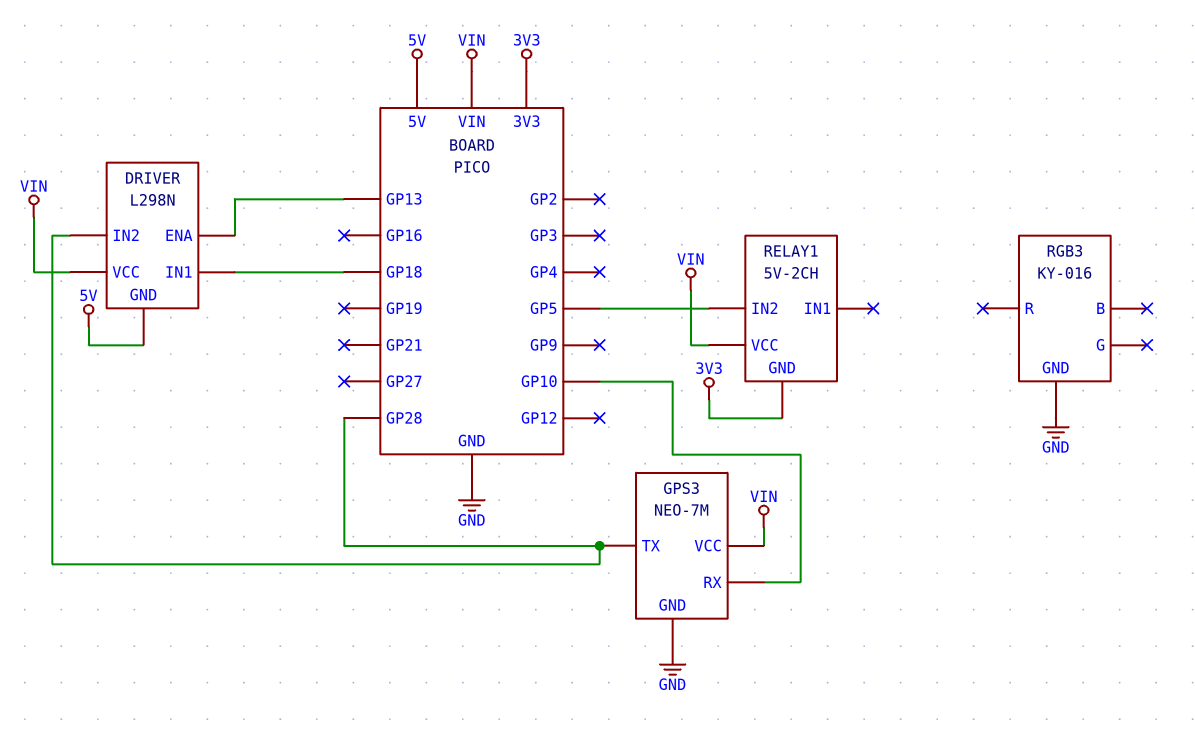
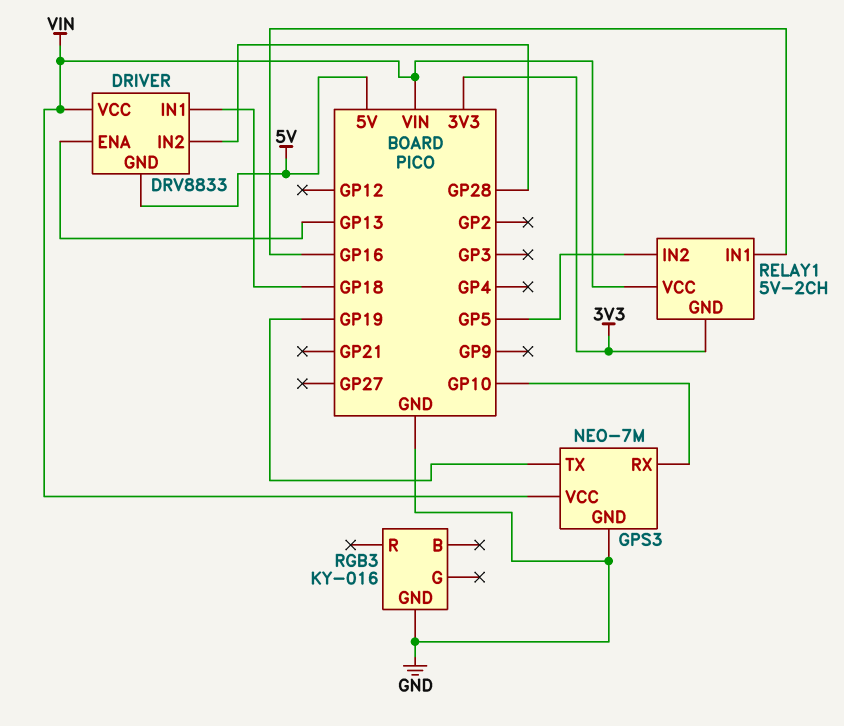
DRIVER: L298N -> DRV8833
GPS3 pin TX: GP28 -> GP19
RELAY1 pin IN1: none -> GP16

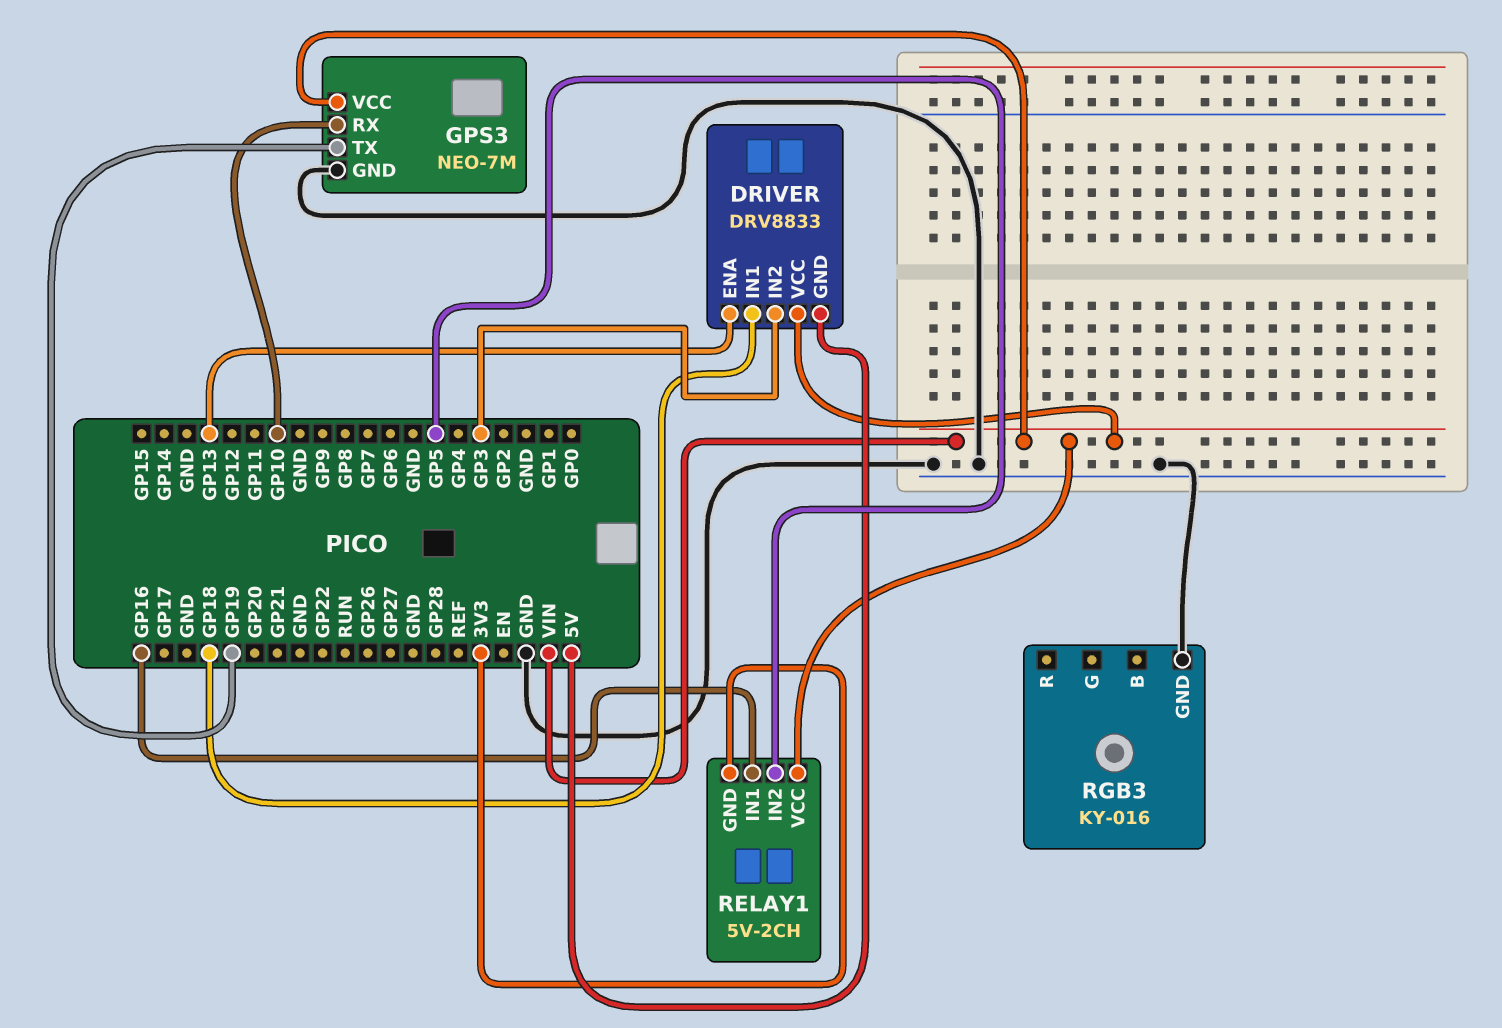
DRIVER pin IN2: GP28 -> GP3

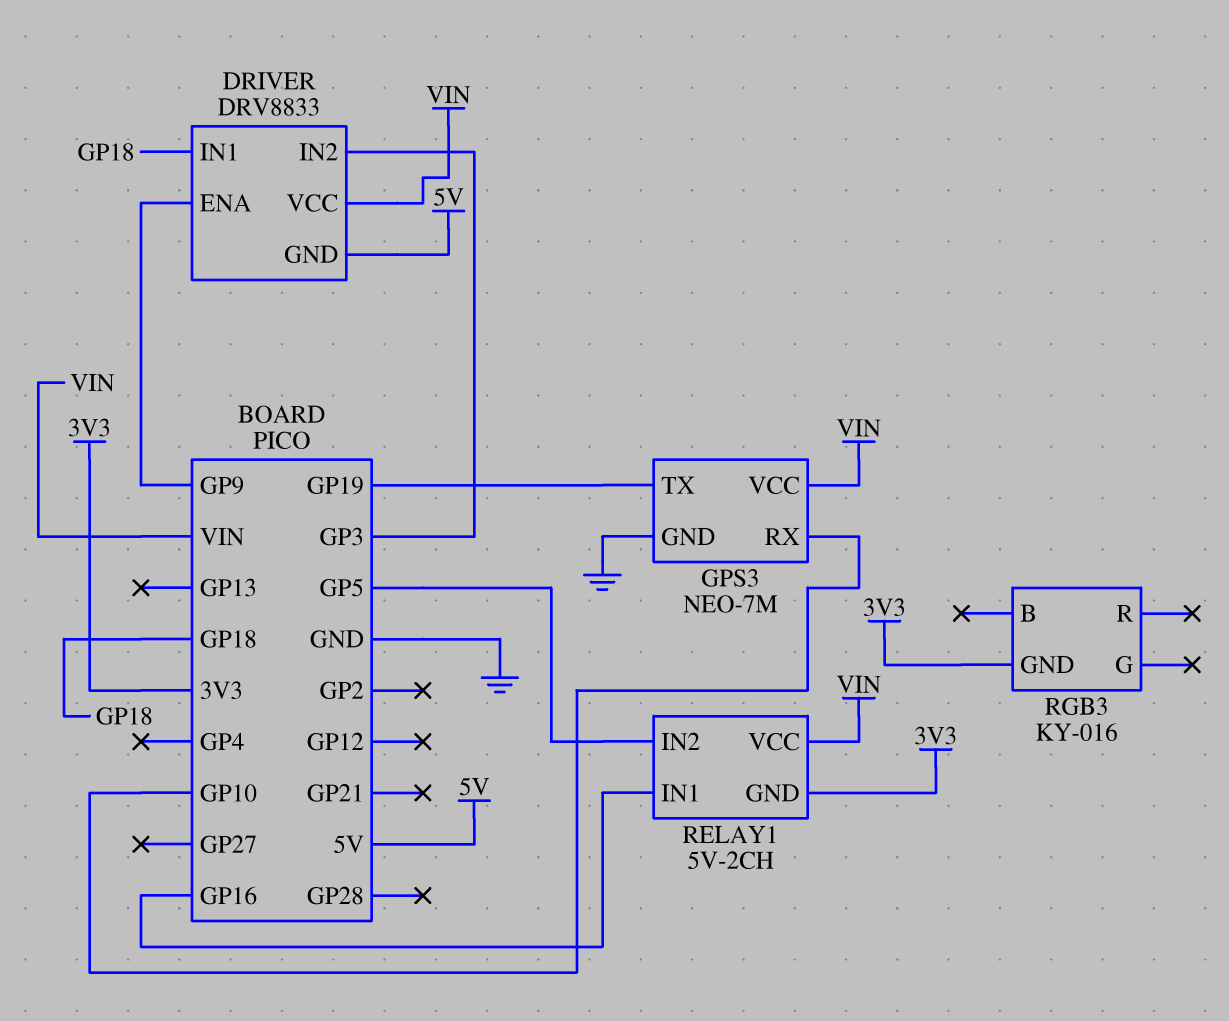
DRIVER pin ENA: GP13 -> GP9
RGB3 pin GND: GND -> 3V3

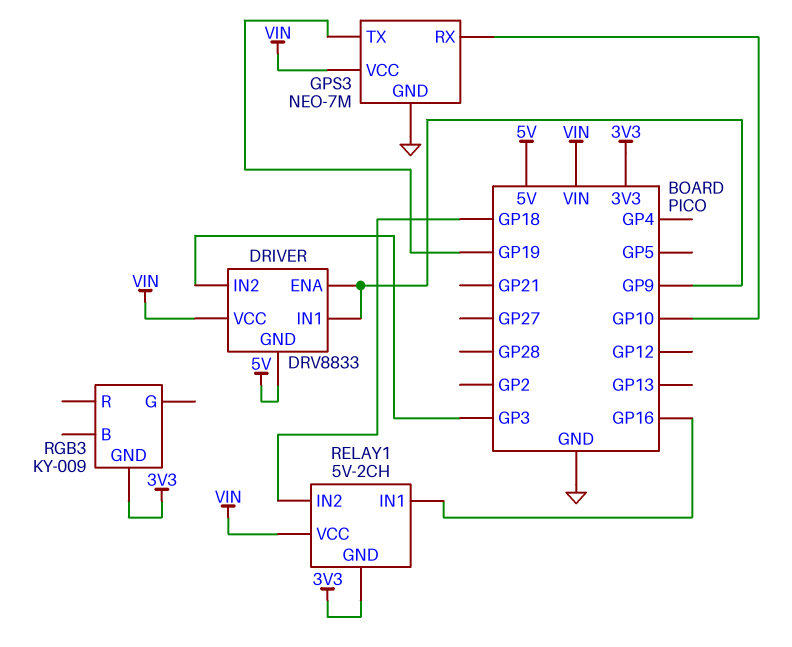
DRIVER pin IN1: GP18 -> GP9
RELAY1 pin IN2: GP5 -> GP18
RGB3: KY-016 -> KY-009

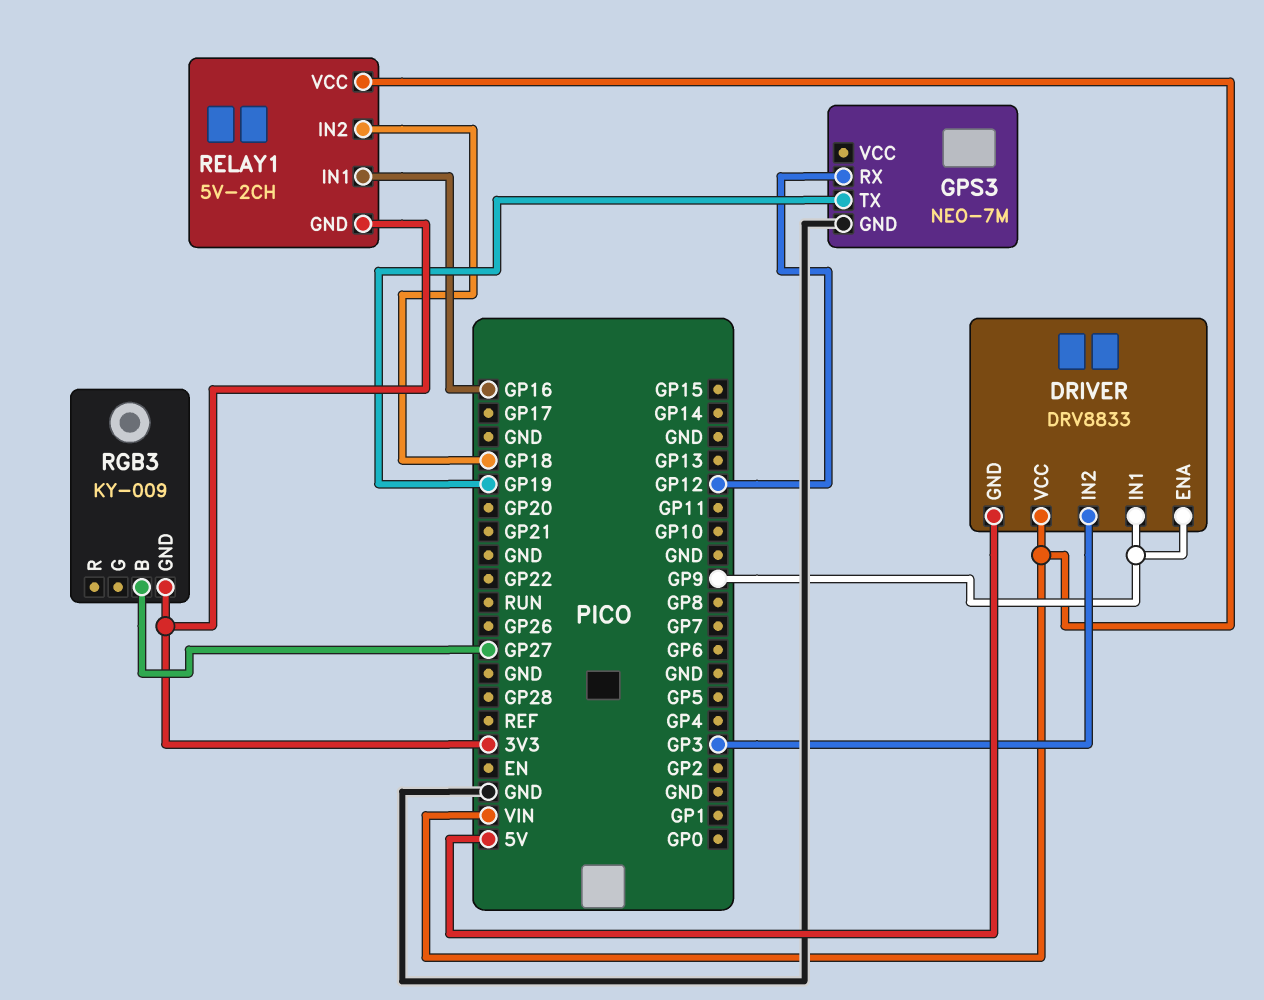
GPS3 pin RX: GP10 -> GP12
GPS3 pin VCC: VIN -> none
RGB3 pin B: none -> GP27

